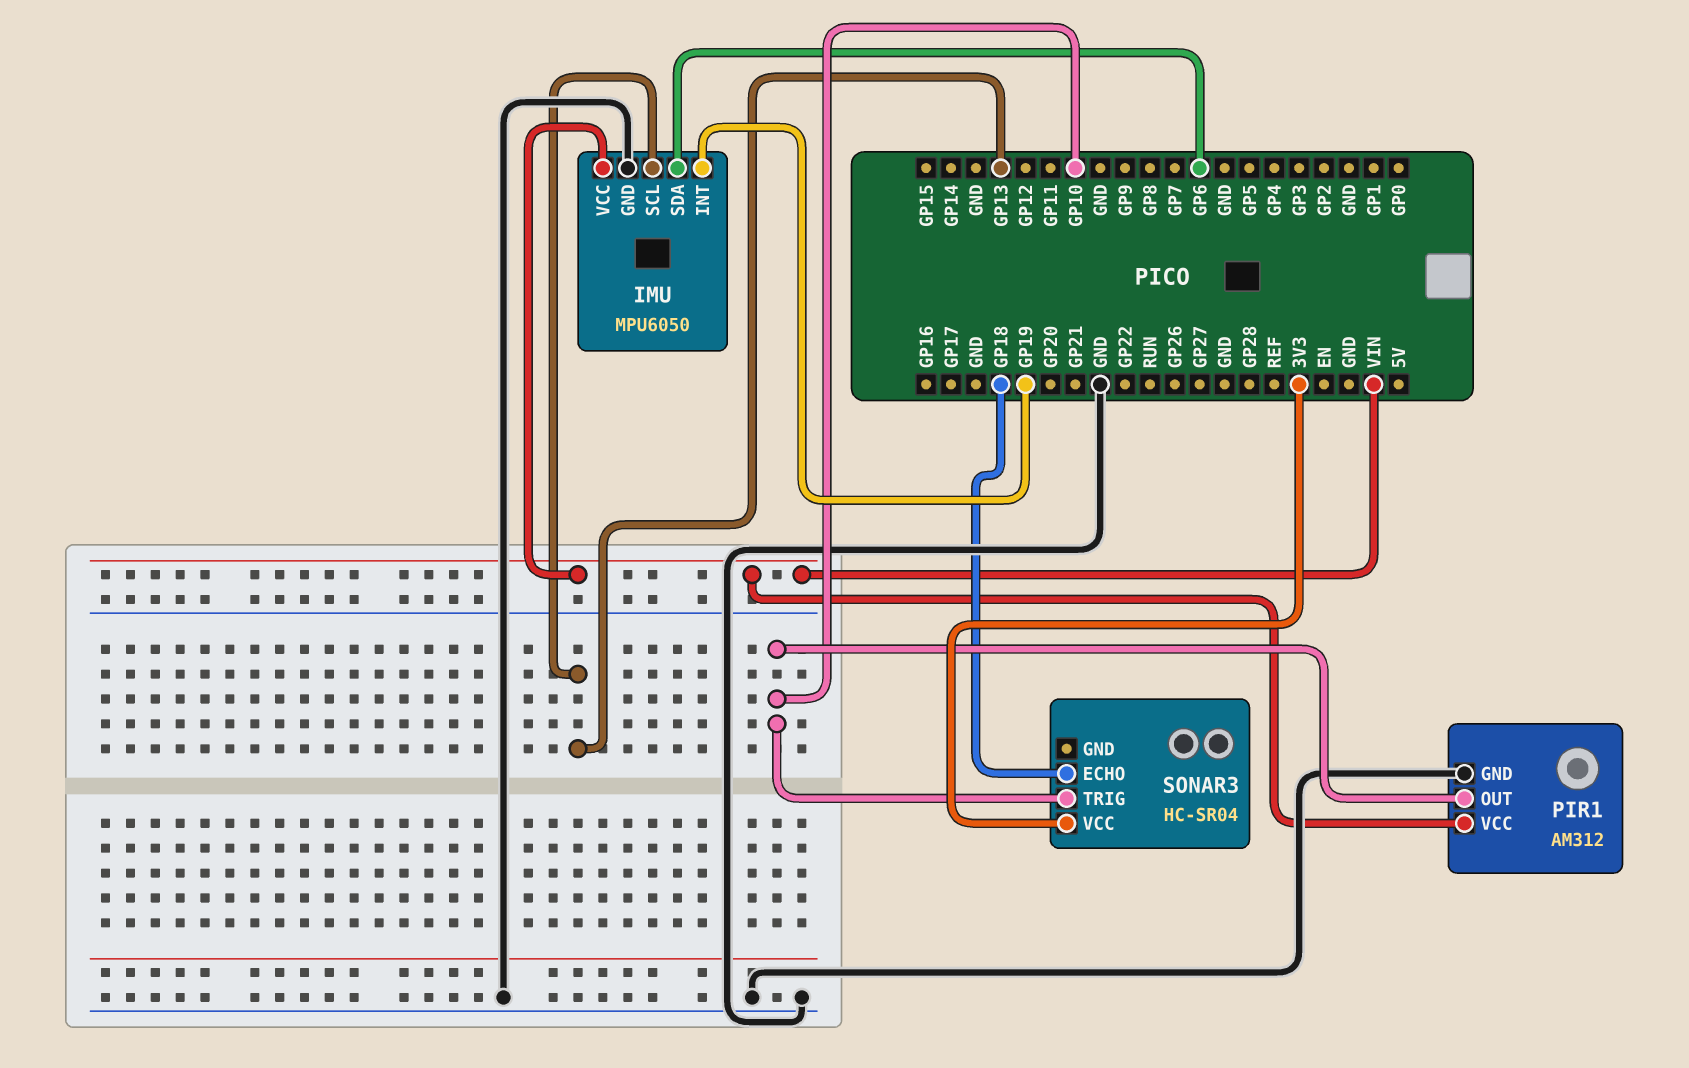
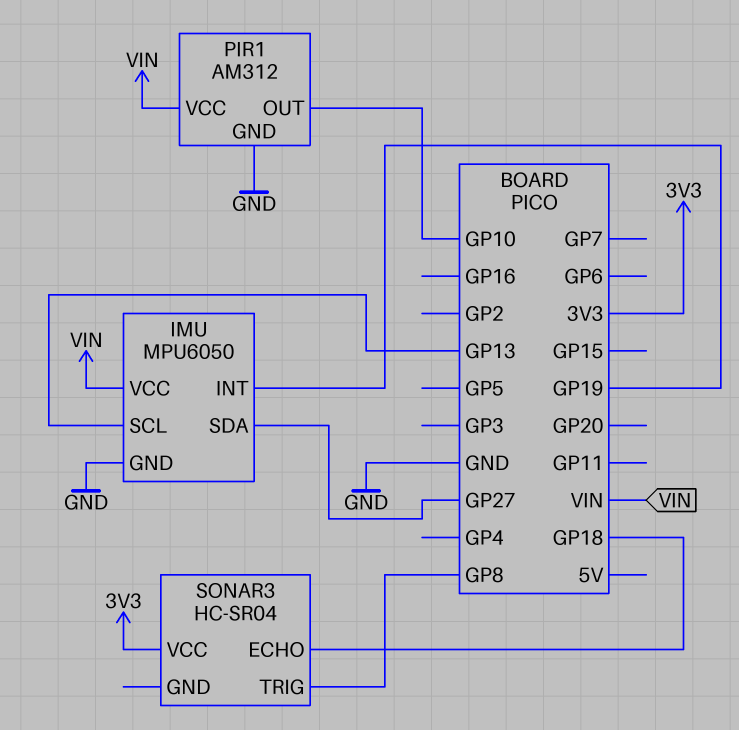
IMU pin SDA: GP6 -> GP27
SONAR3 pin TRIG: GP10 -> GP8

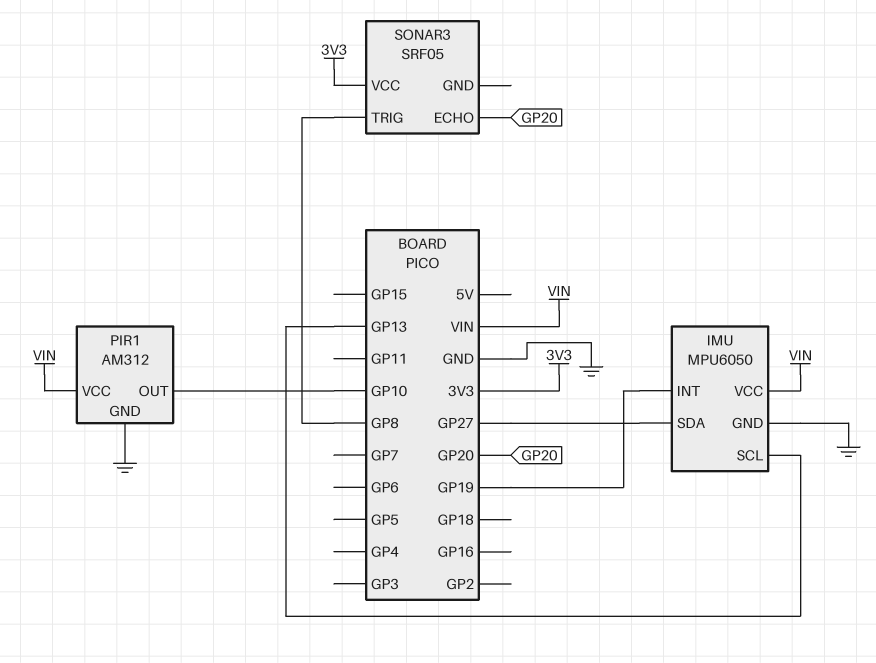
SONAR3: HC-SR04 -> SRF05
SONAR3 pin ECHO: GP18 -> GP20

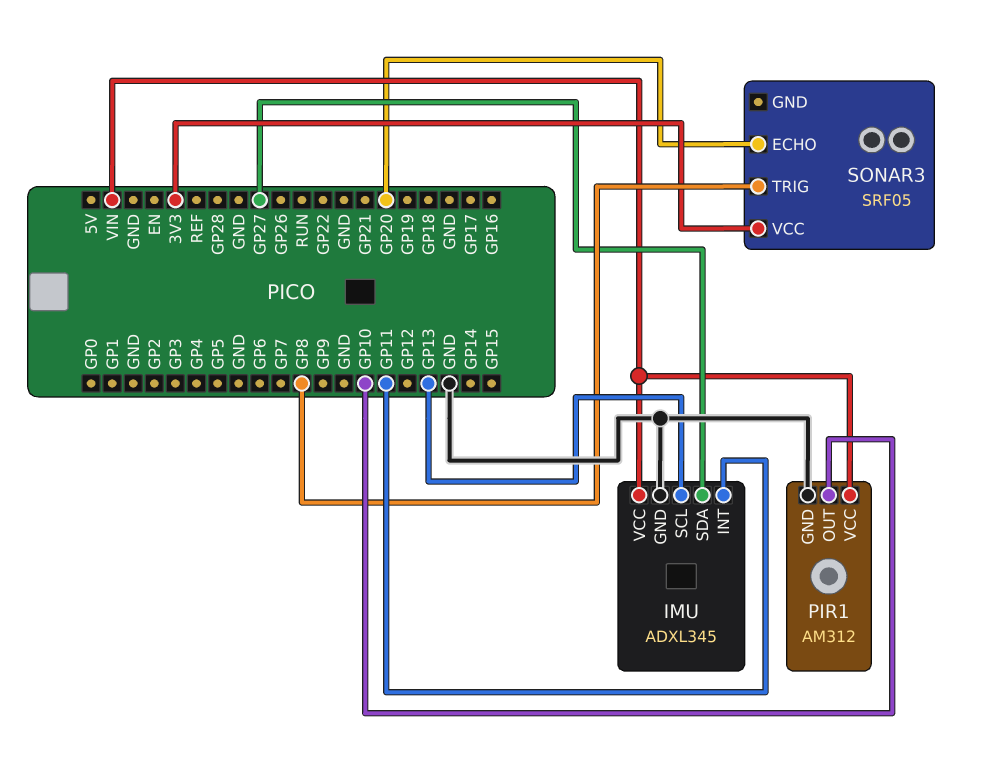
IMU: MPU6050 -> ADXL345
IMU pin INT: GP19 -> GP11

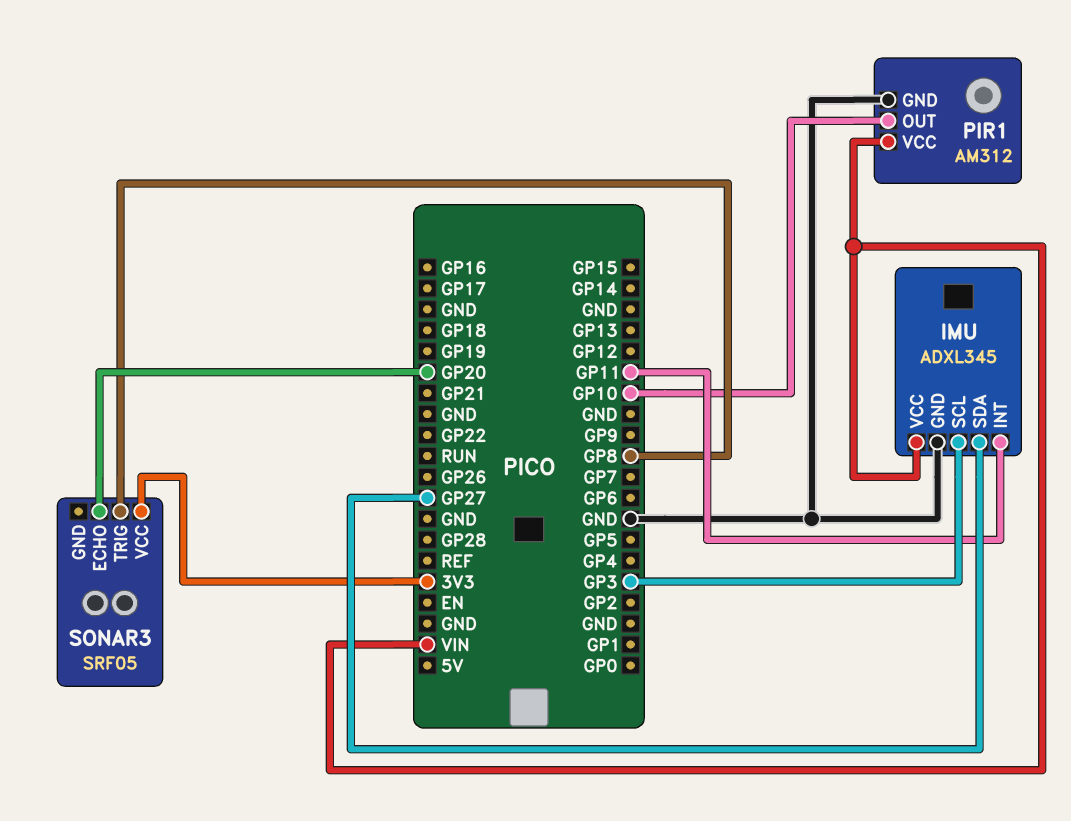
IMU pin SCL: GP13 -> GP3

